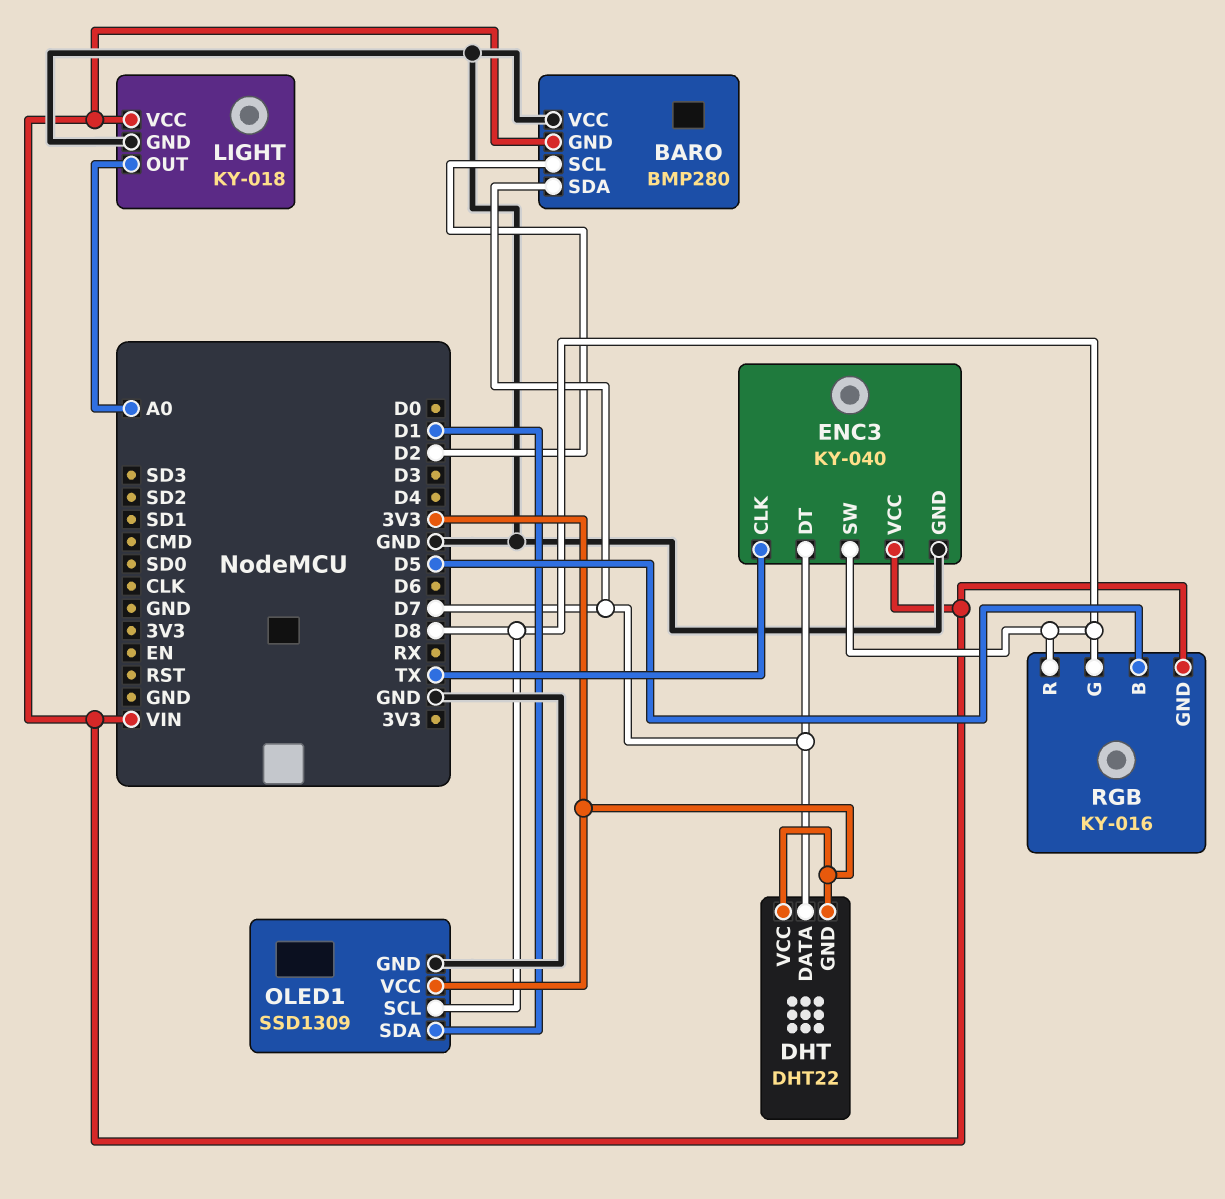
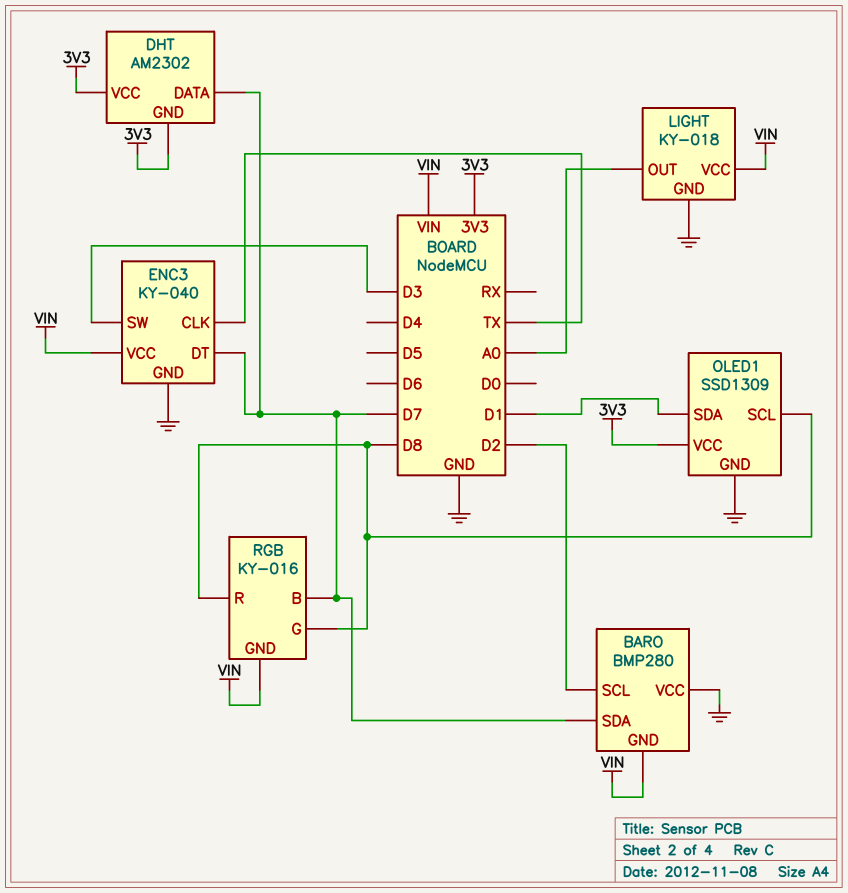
DHT: DHT22 -> AM2302
ENC3 pin SW: D8 -> D3
RGB pin B: D5 -> D7

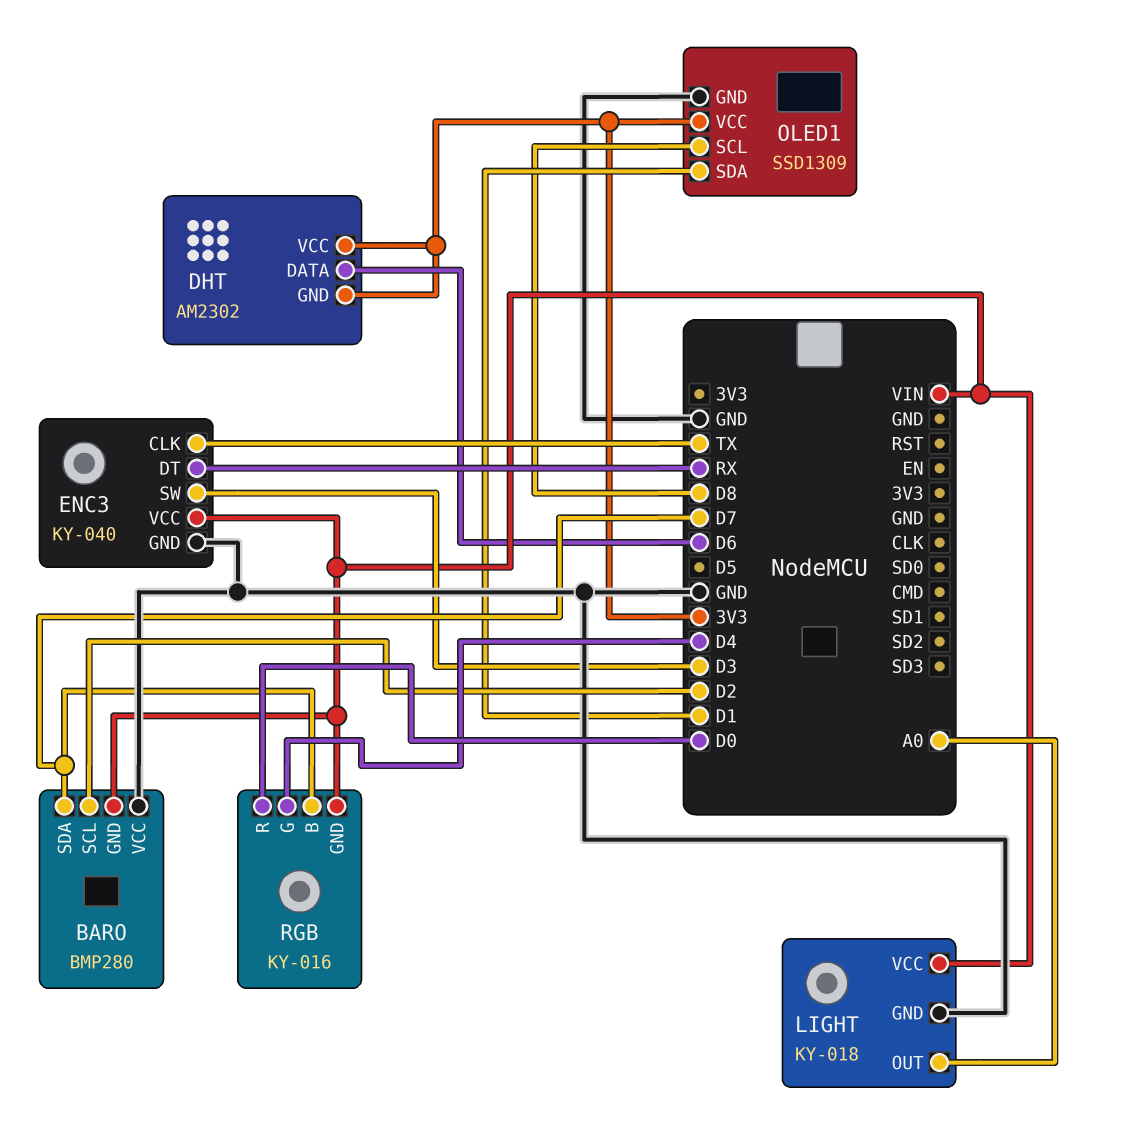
DHT pin DATA: D7 -> D6
ENC3 pin DT: D7 -> RX
RGB pin G: D8 -> D4
RGB pin R: D8 -> D0

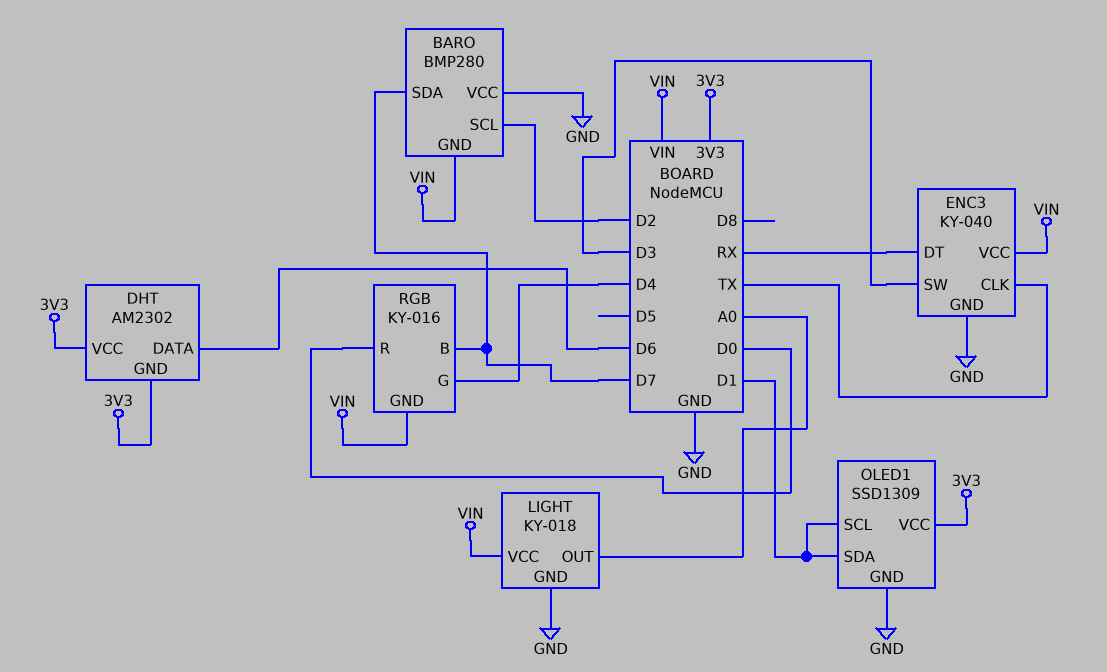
OLED1 pin SCL: D8 -> D1

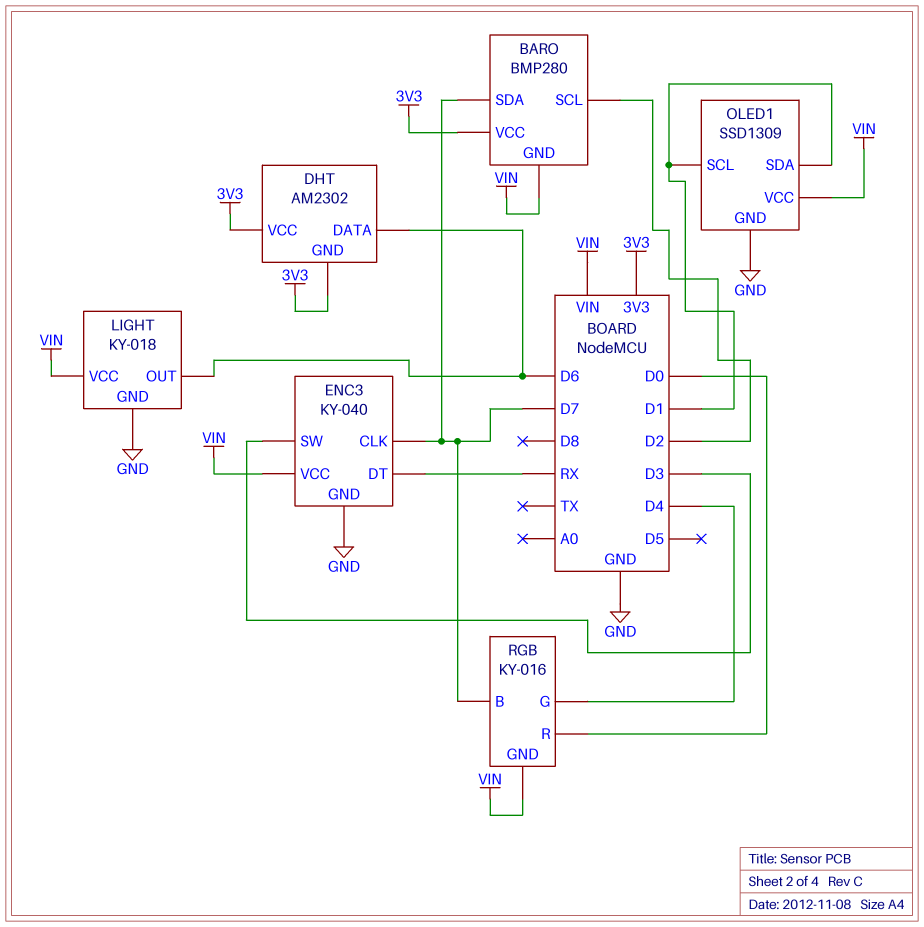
BARO pin VCC: GND -> 3V3
ENC3 pin CLK: TX -> D7
LIGHT pin OUT: A0 -> D6
OLED1 pin VCC: 3V3 -> VIN

